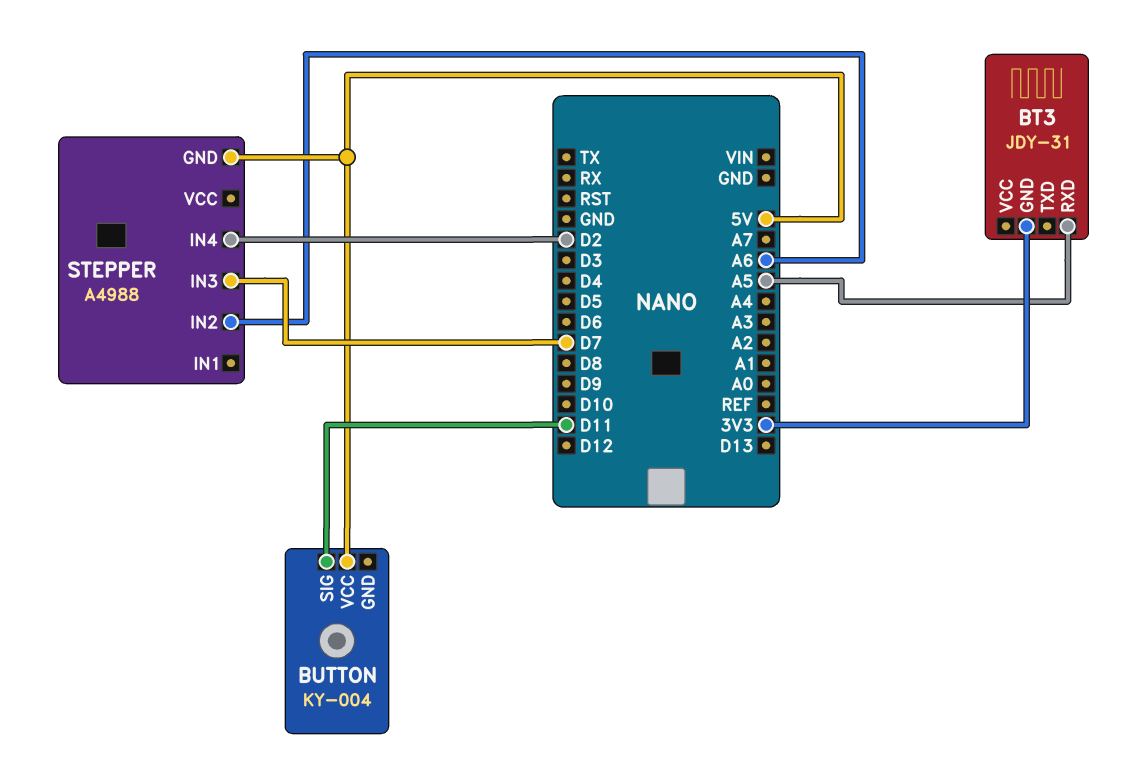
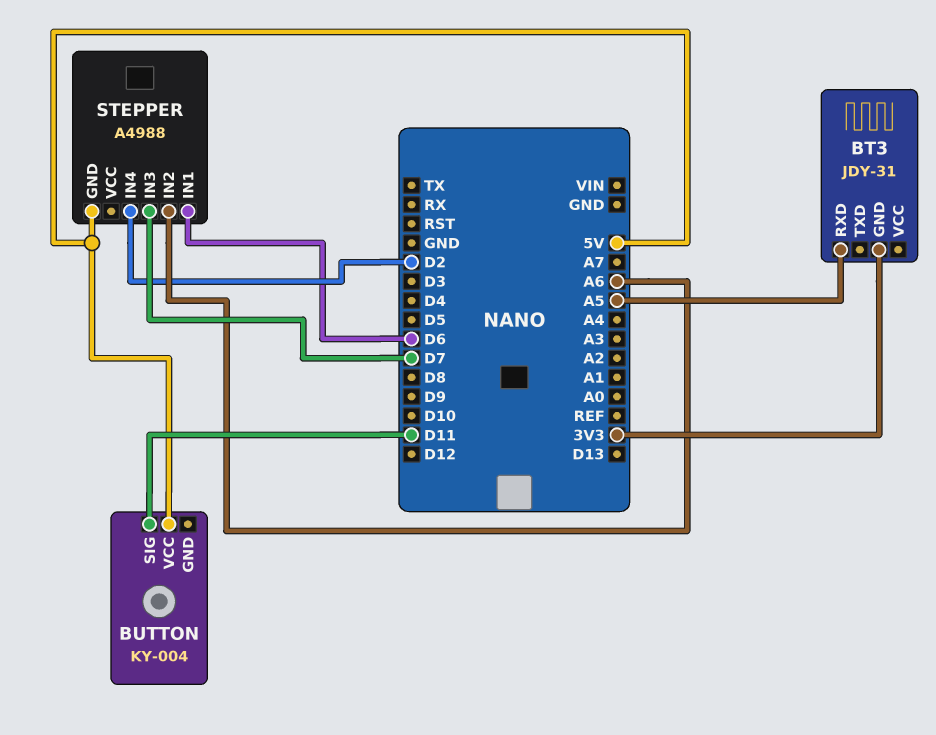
STEPPER pin IN1: none -> D6

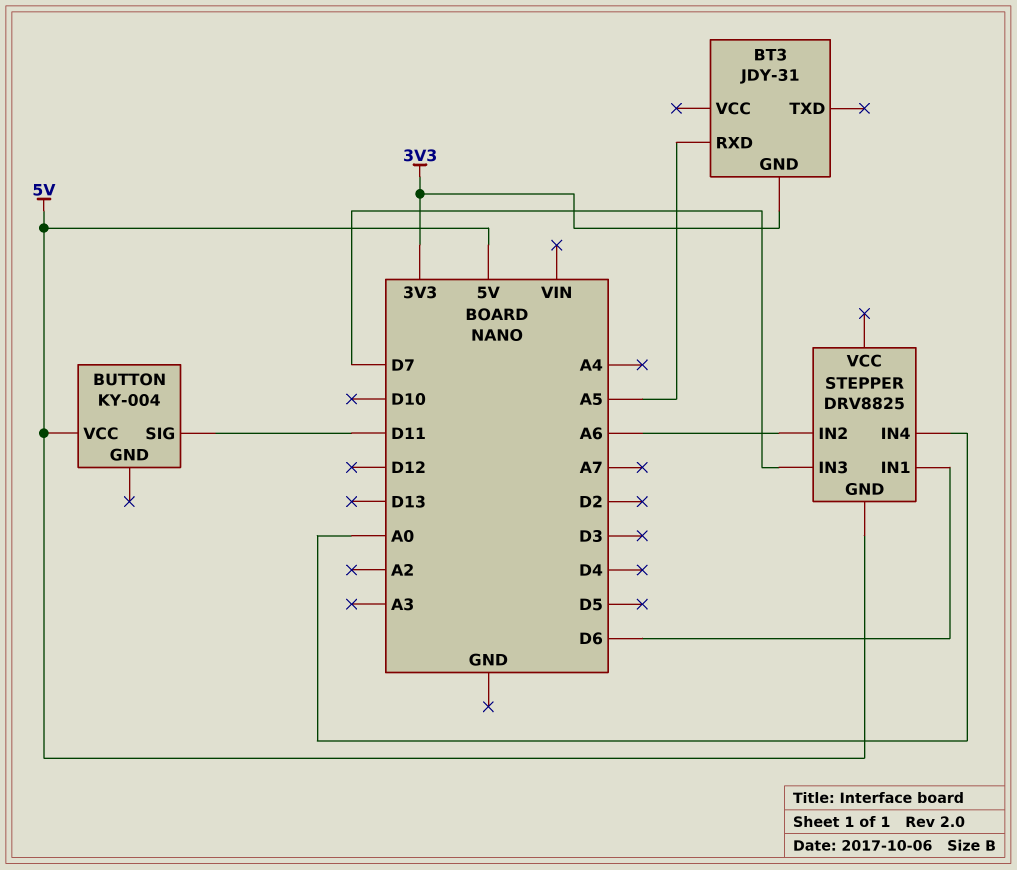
STEPPER: A4988 -> DRV8825
STEPPER pin IN4: D2 -> A0

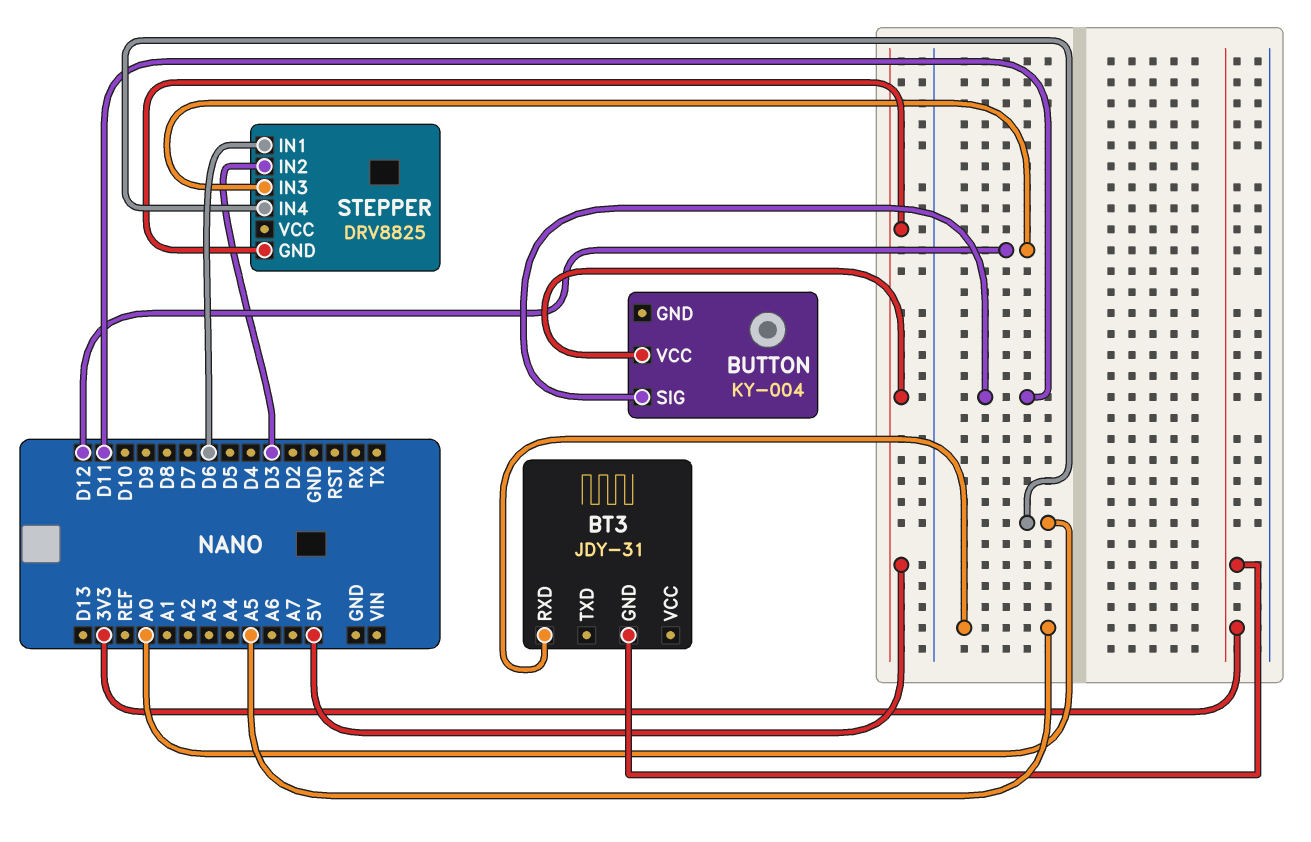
STEPPER pin IN2: A6 -> D3
STEPPER pin IN3: D7 -> D12

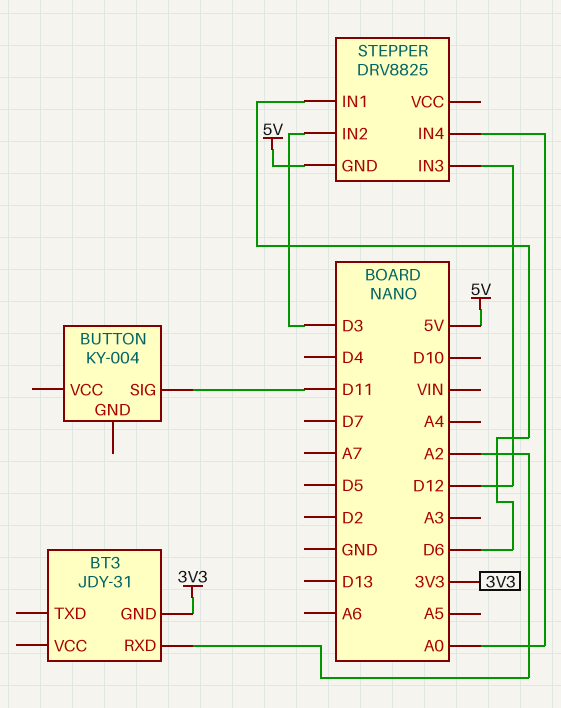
BT3 pin RXD: A5 -> A2
BUTTON pin VCC: 5V -> none

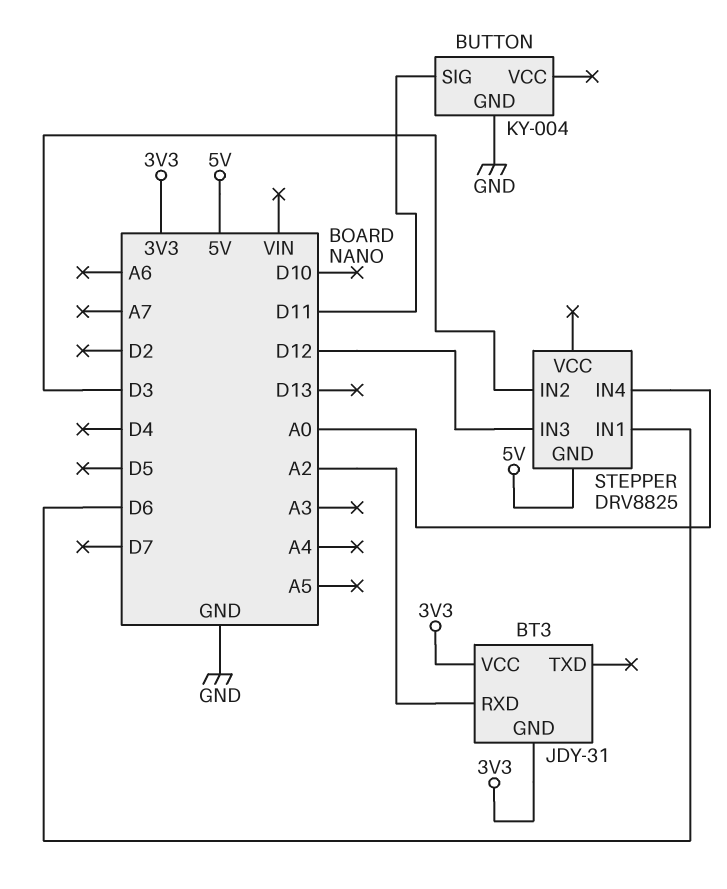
BT3 pin VCC: none -> 3V3
BUTTON pin GND: none -> GND

